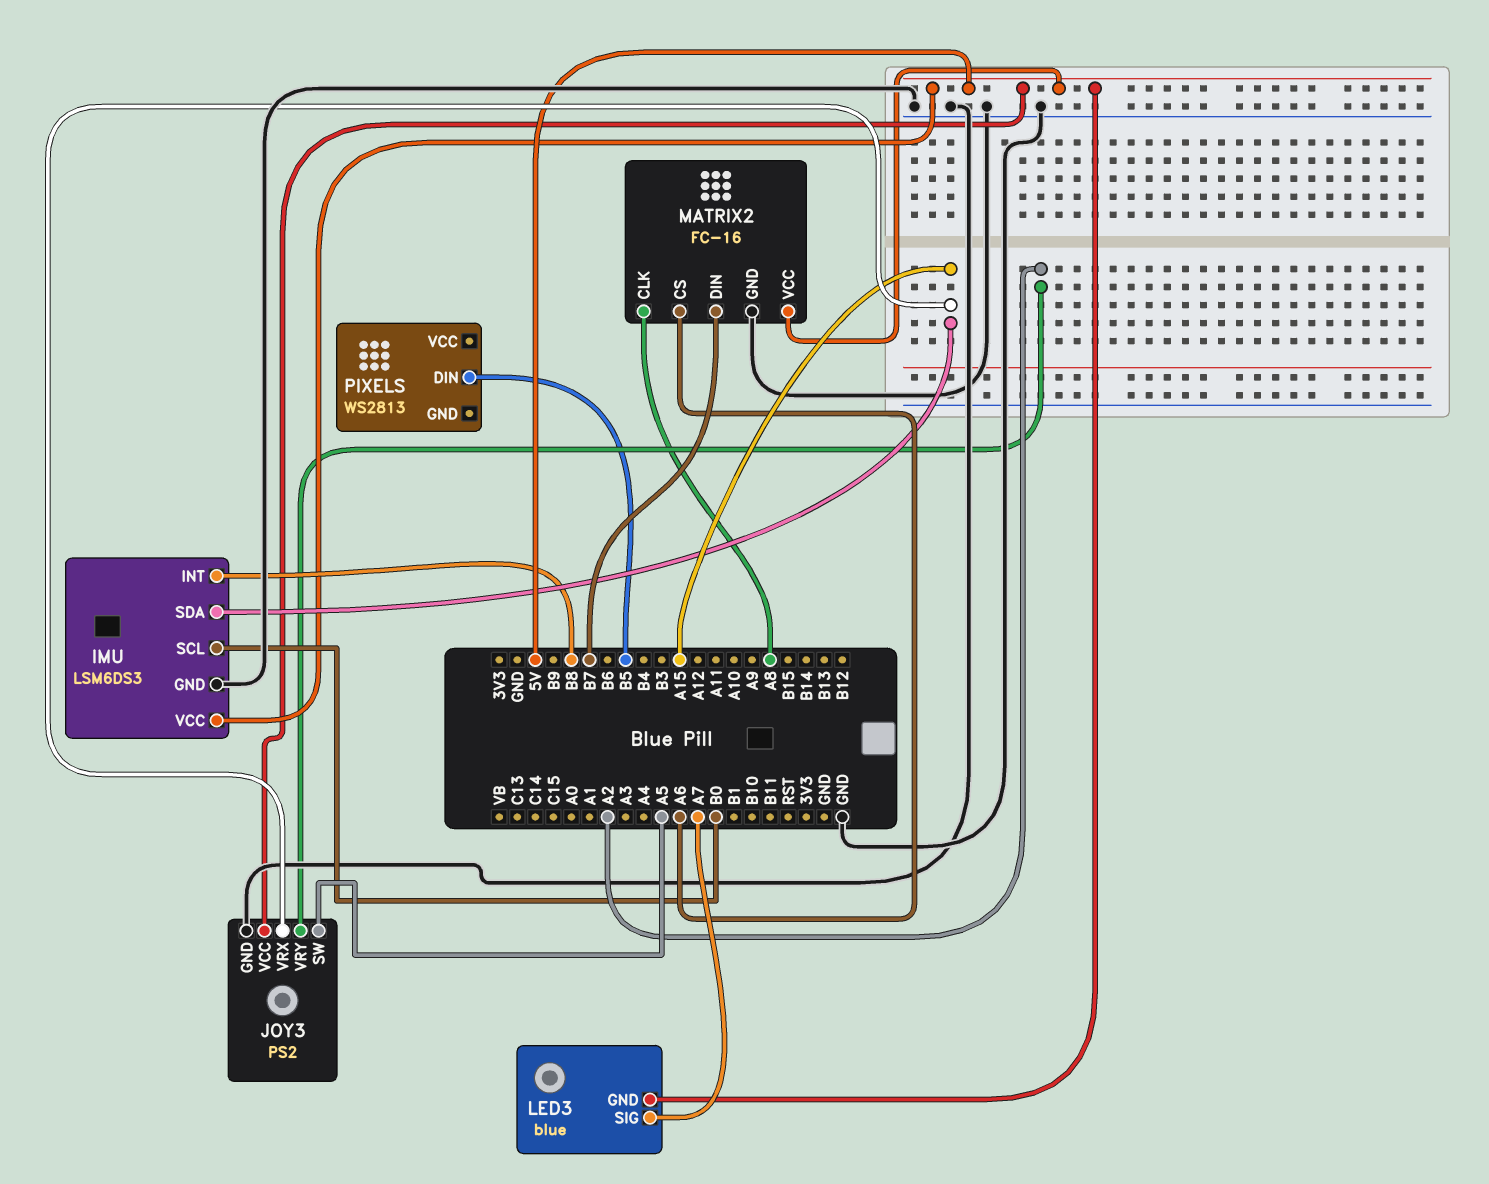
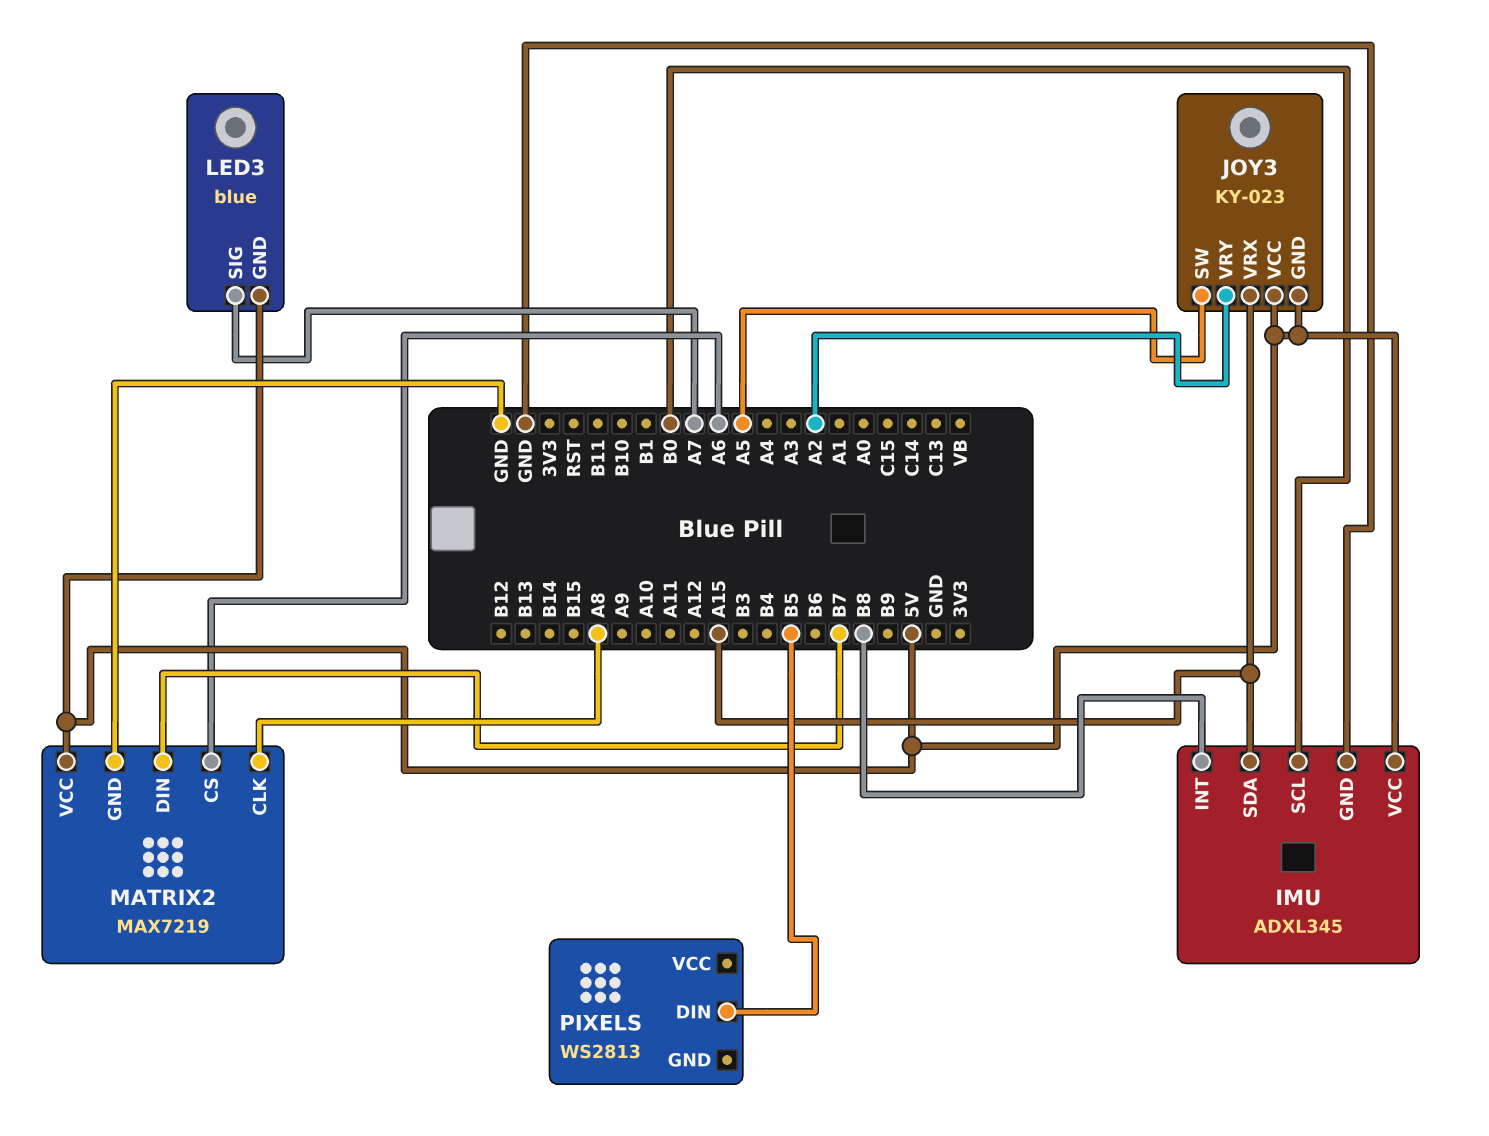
IMU: LSM6DS3 -> ADXL345
JOY3: PS2 -> KY-023
JOY3 pin GND: GND -> 5V
MATRIX2: FC-16 -> MAX7219

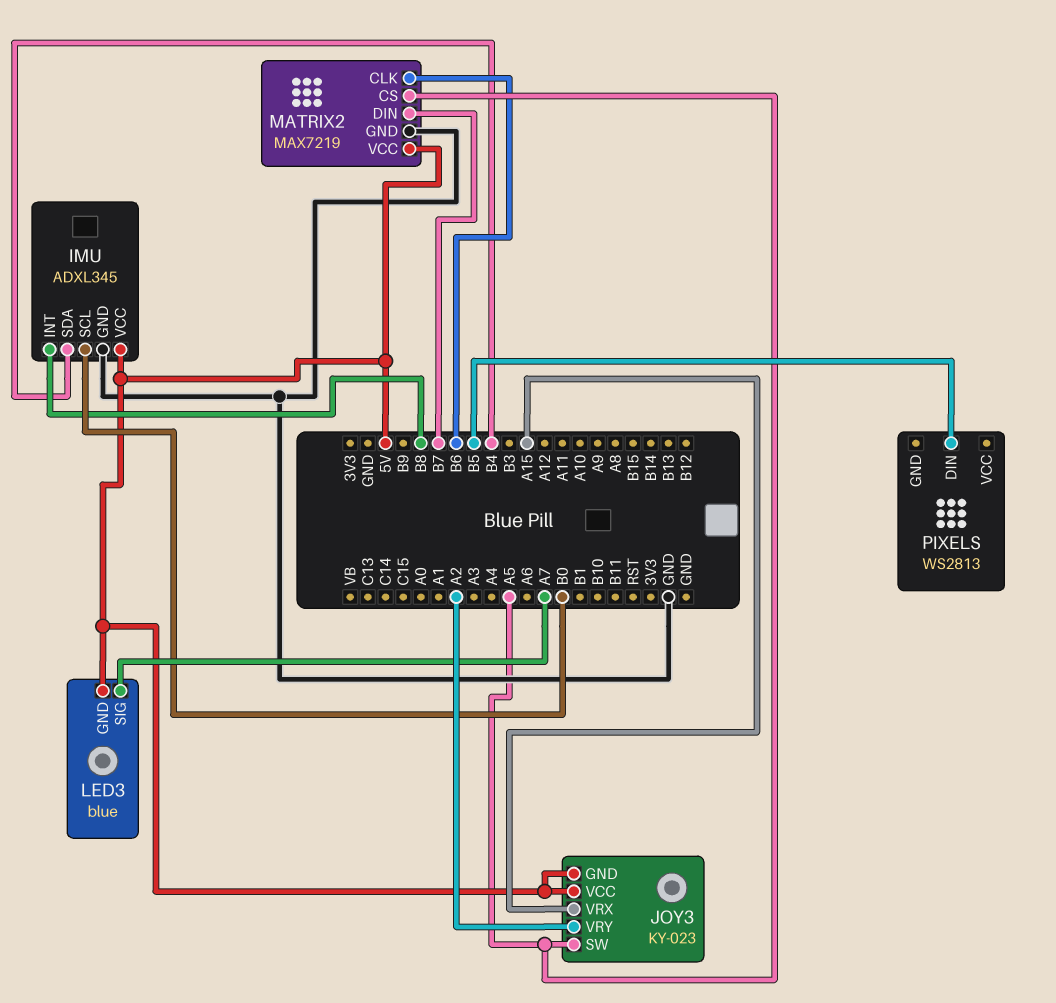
IMU pin SDA: A15 -> B4
MATRIX2 pin CLK: A8 -> B6
MATRIX2 pin CS: A6 -> A5

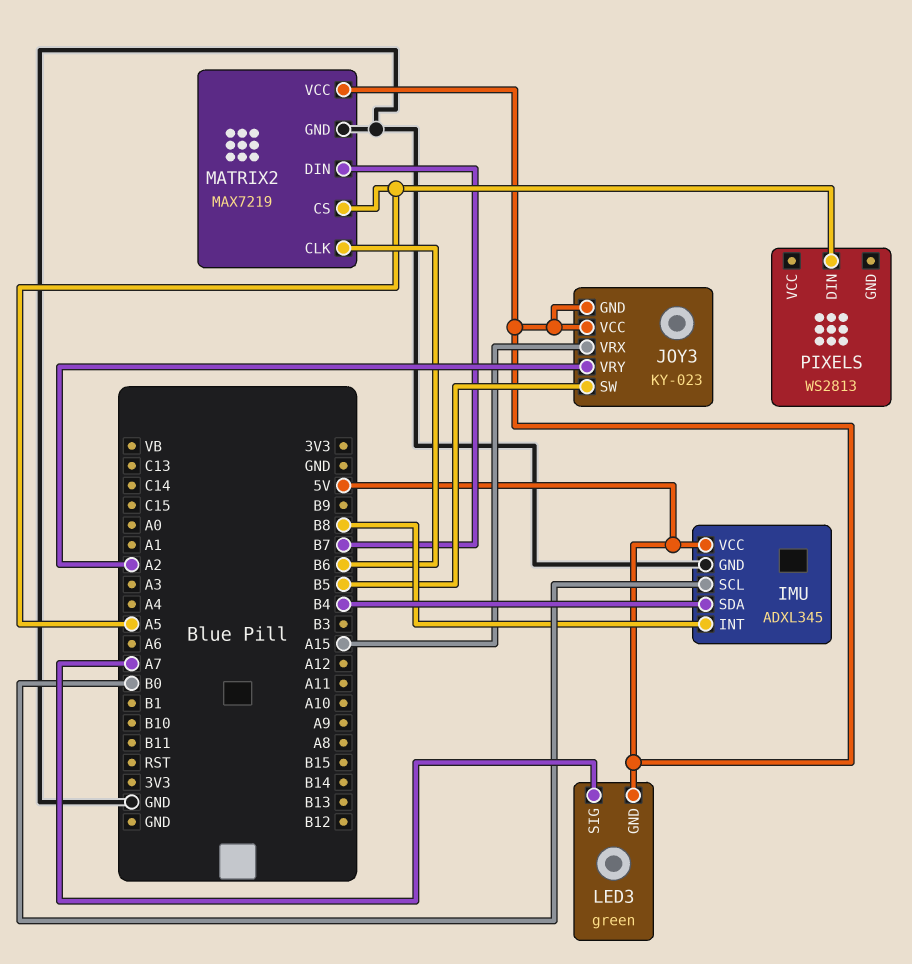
JOY3 pin SW: A5 -> B5
LED3: blue -> green
PIXELS pin DIN: B5 -> A5

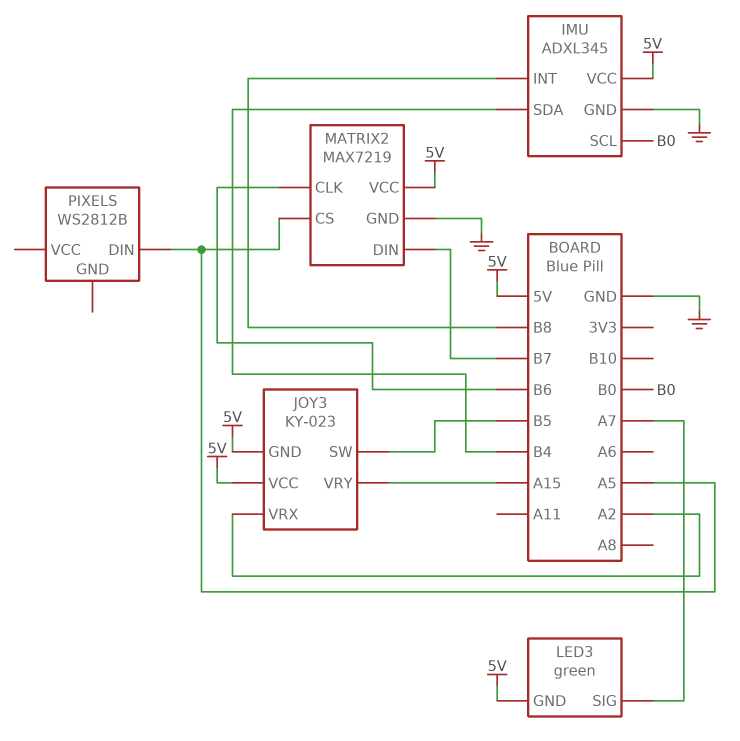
JOY3 pin VRX: A15 -> A2
JOY3 pin VRY: A2 -> A15
PIXELS: WS2813 -> WS2812B

